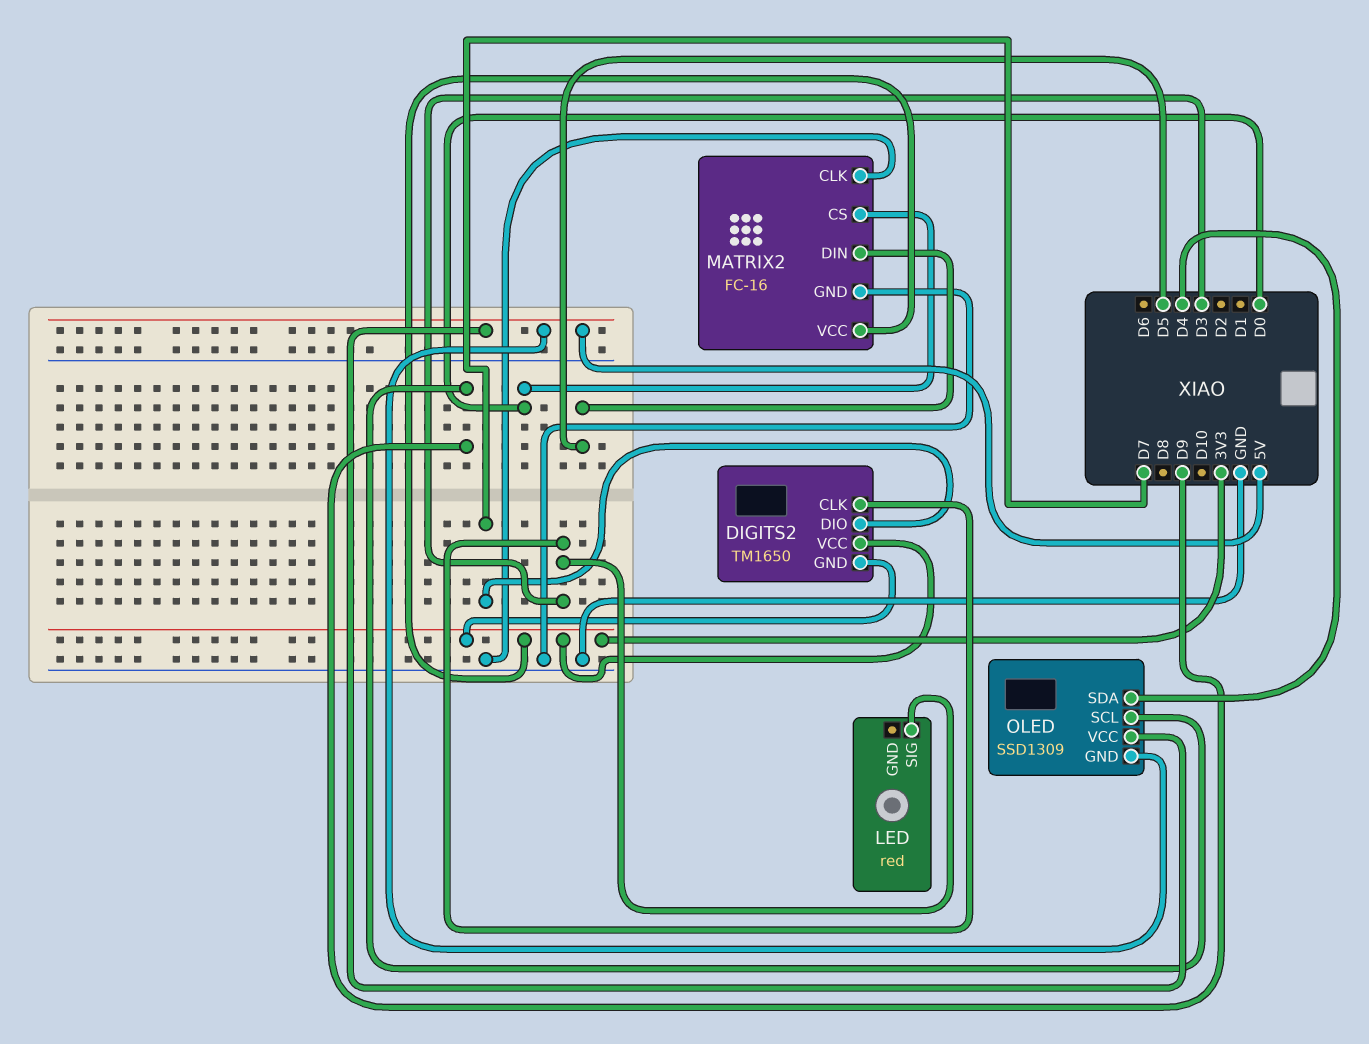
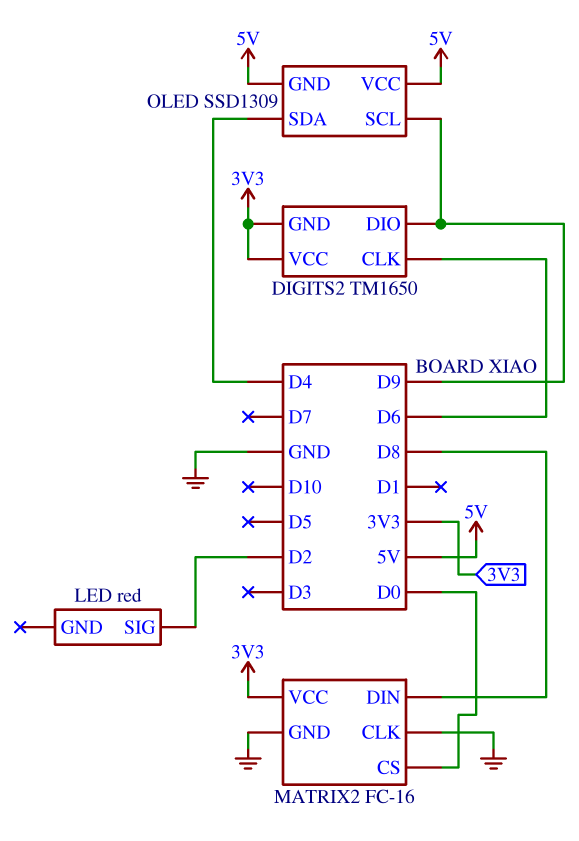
DIGITS2 pin CLK: D3 -> D6
DIGITS2 pin DIO: D7 -> D9
LED pin SIG: D3 -> D2
MATRIX2 pin DIN: D5 -> D8

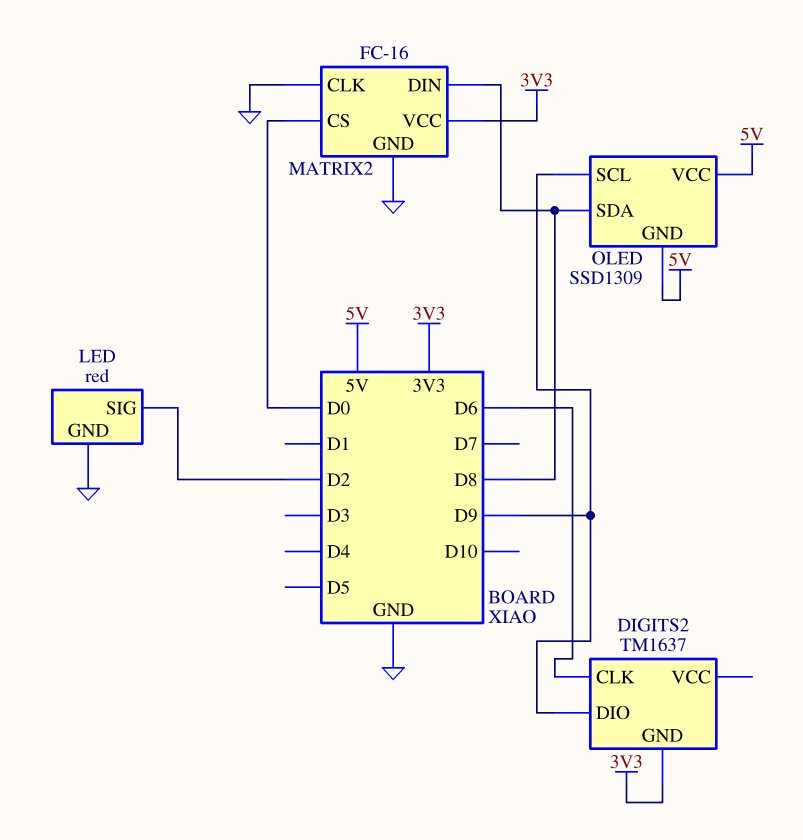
DIGITS2: TM1650 -> TM1637
DIGITS2 pin VCC: 3V3 -> none
LED pin GND: none -> GND
OLED pin SDA: D4 -> D8

